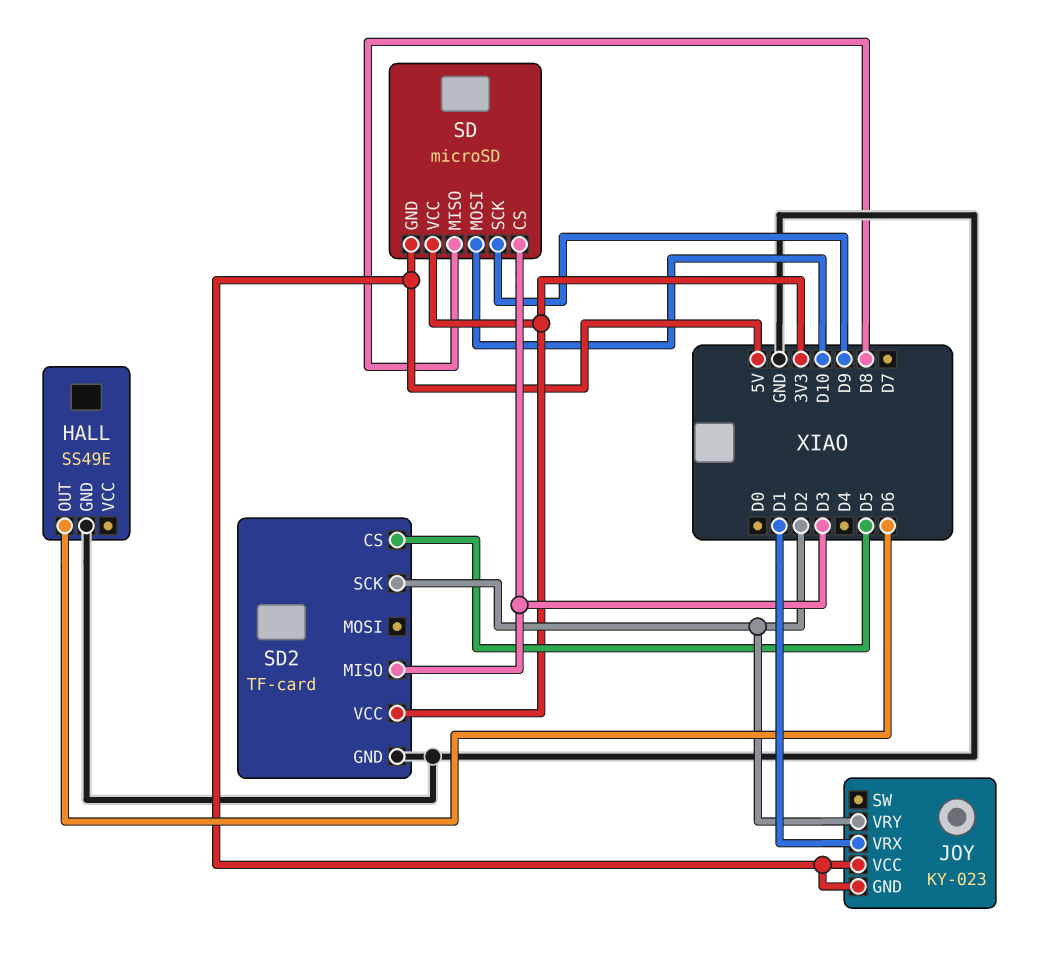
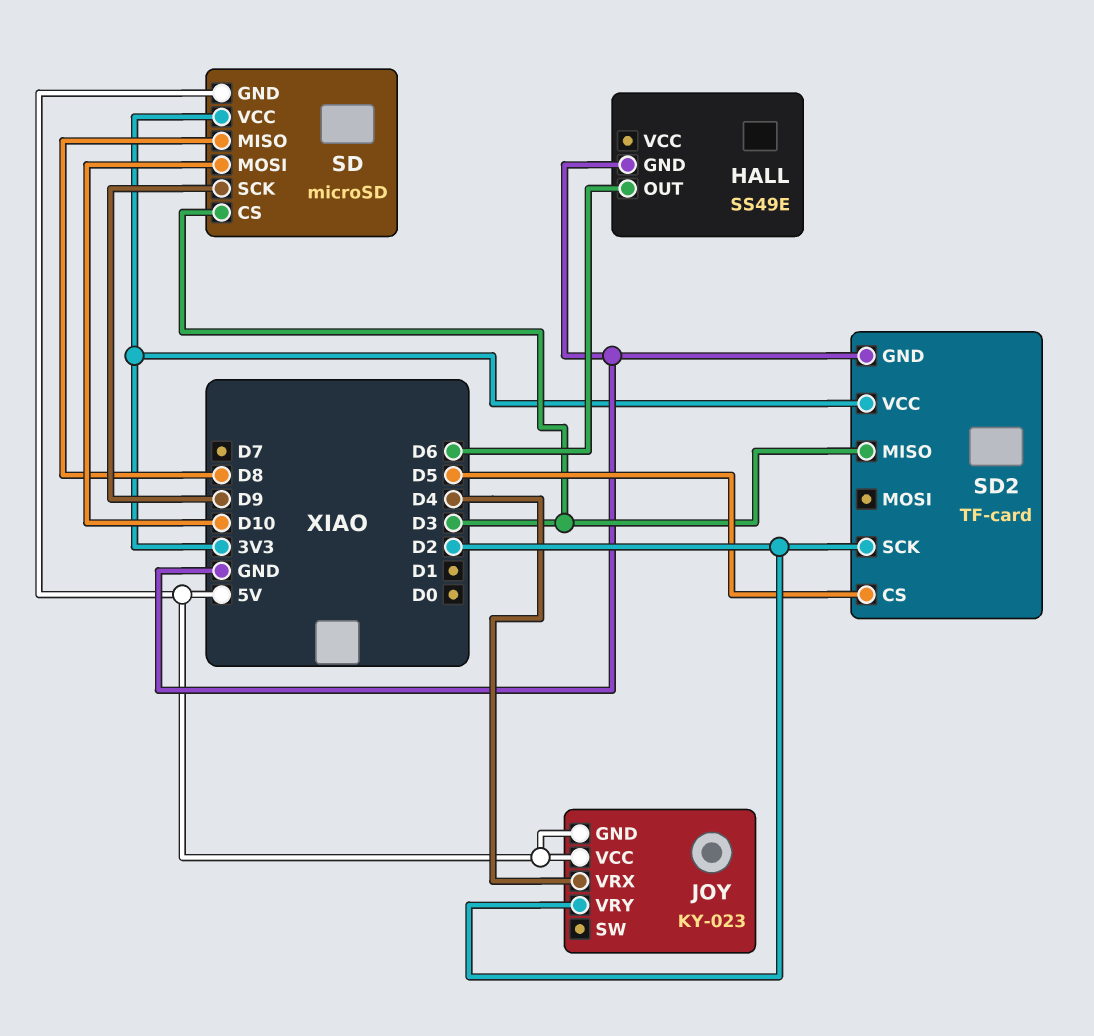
JOY pin VRX: D1 -> D4

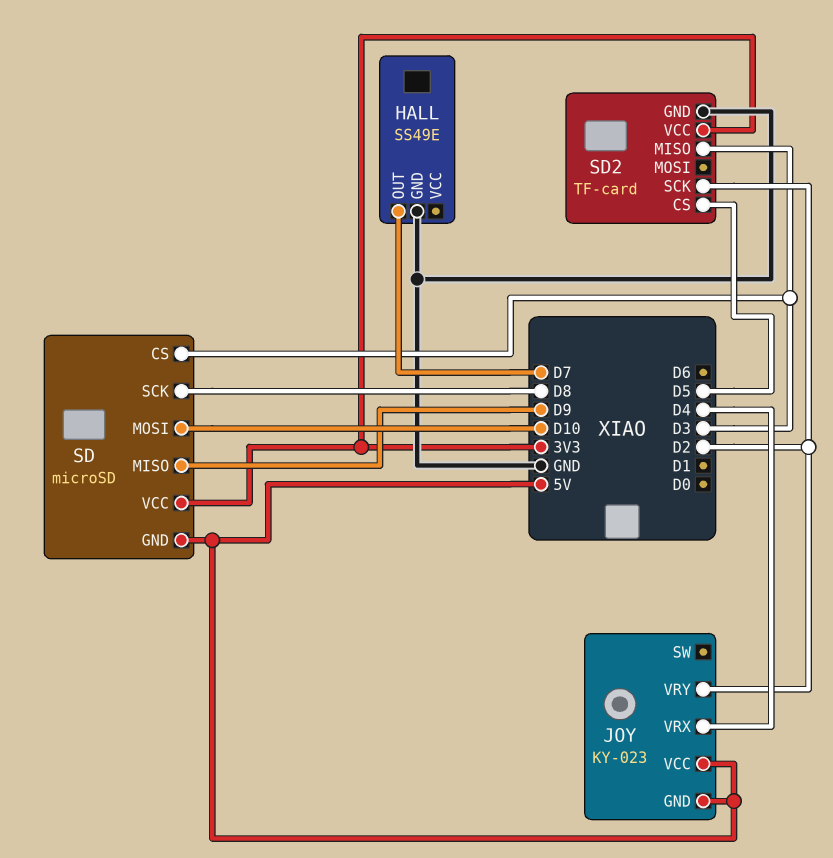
HALL pin OUT: D6 -> D7
SD pin MISO: D8 -> D9
SD pin SCK: D9 -> D8

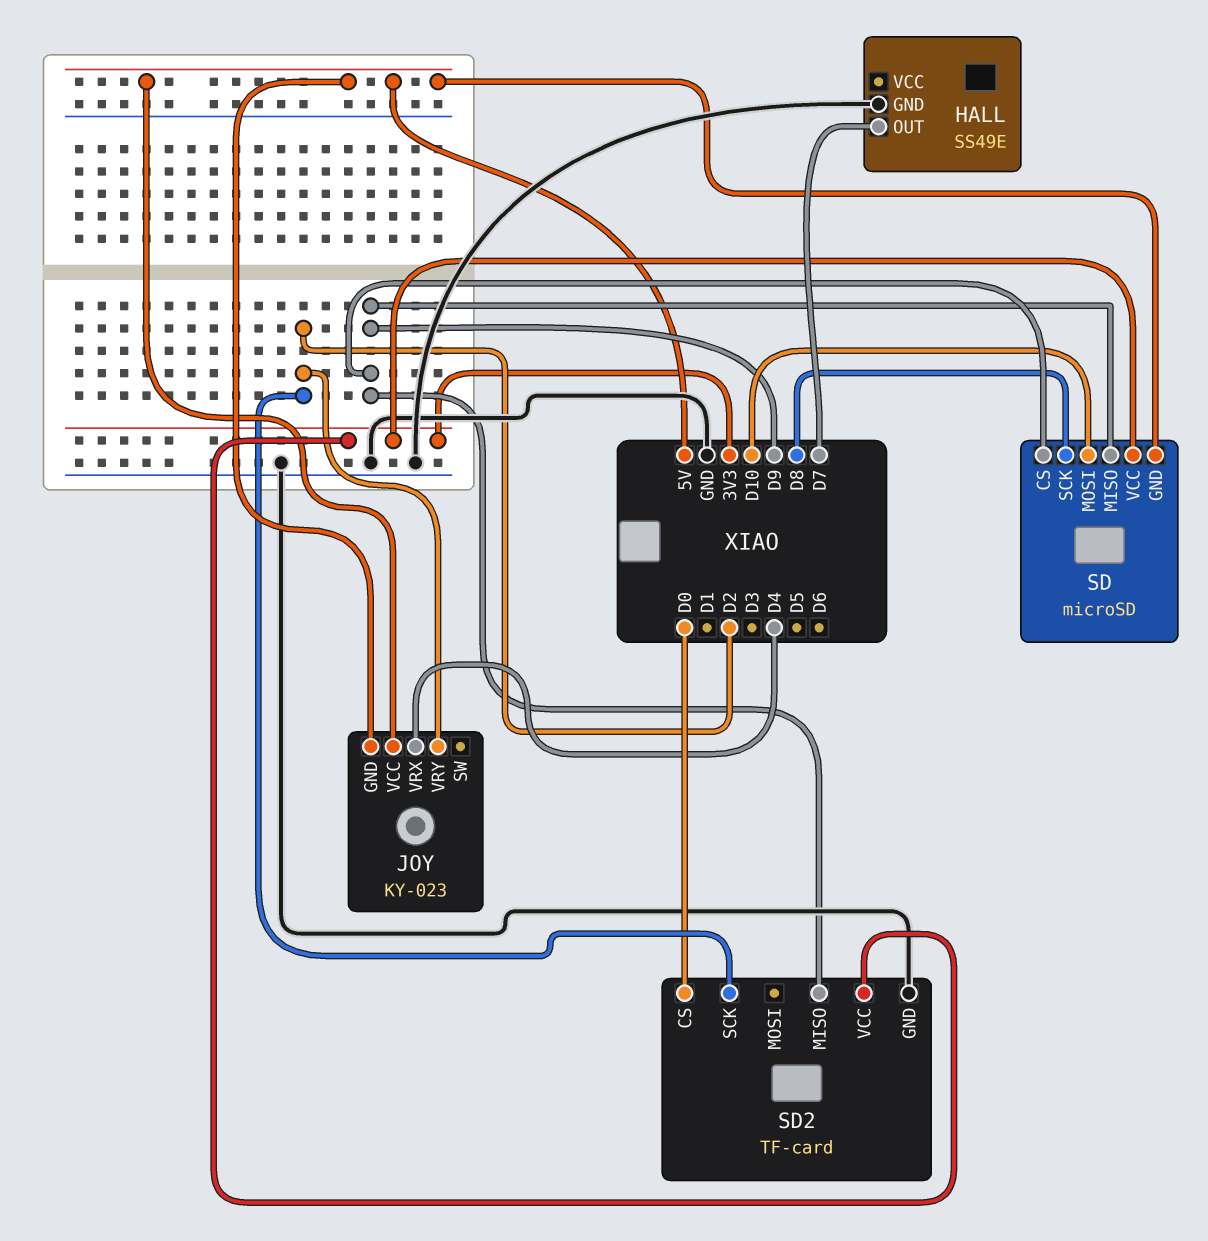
SD pin CS: D3 -> D9
SD2 pin CS: D5 -> D0
SD2 pin MISO: D3 -> D9

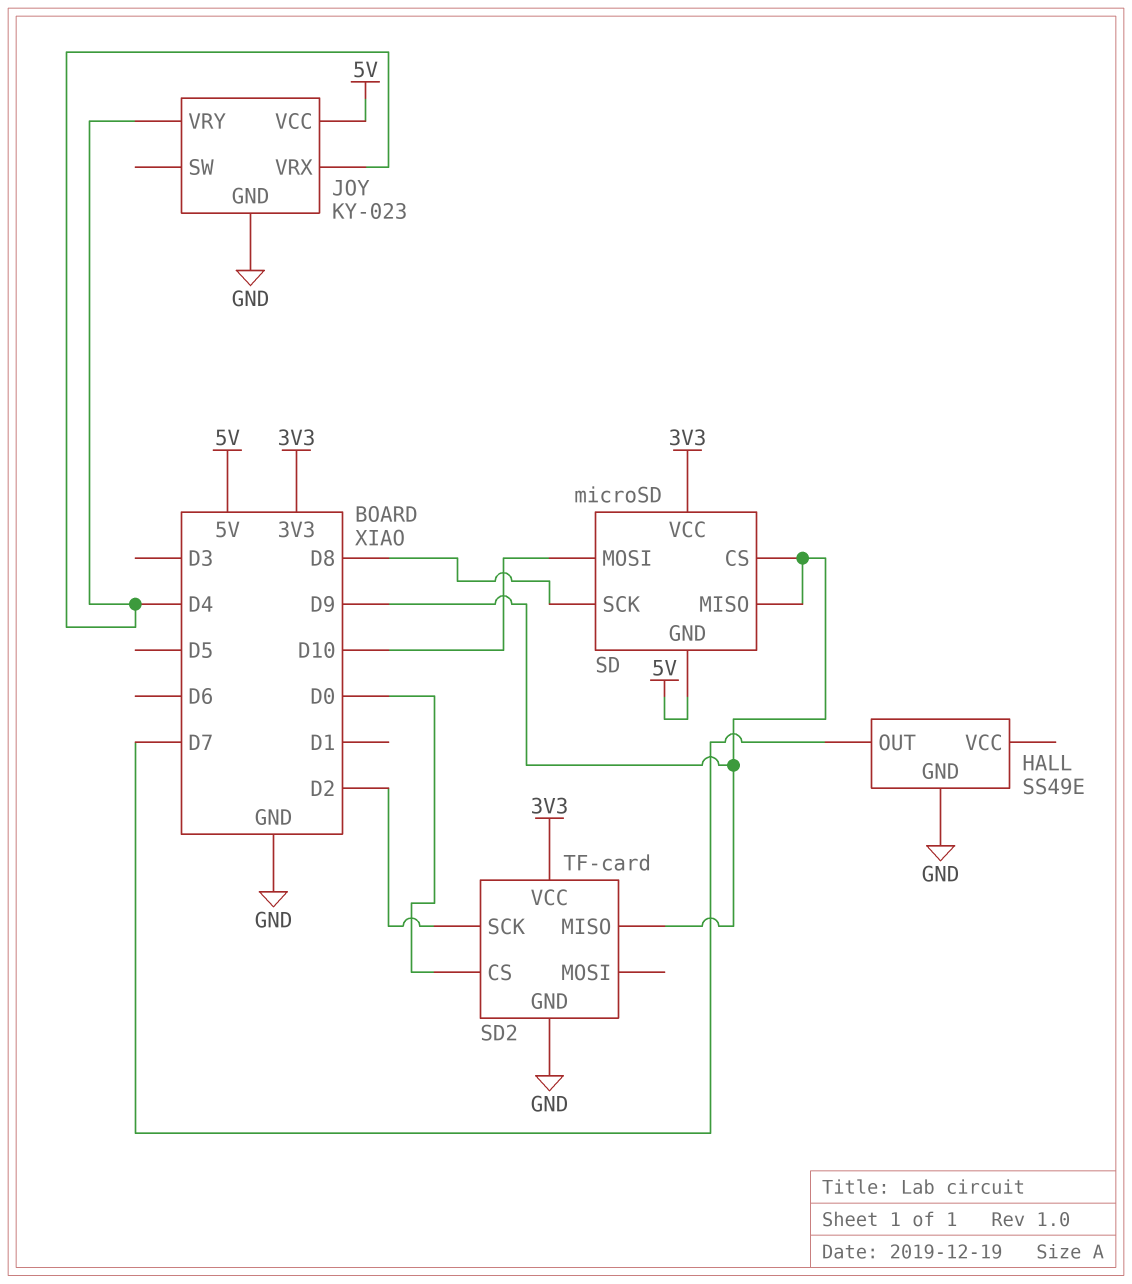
JOY pin GND: 5V -> GND
JOY pin VRY: D2 -> D4

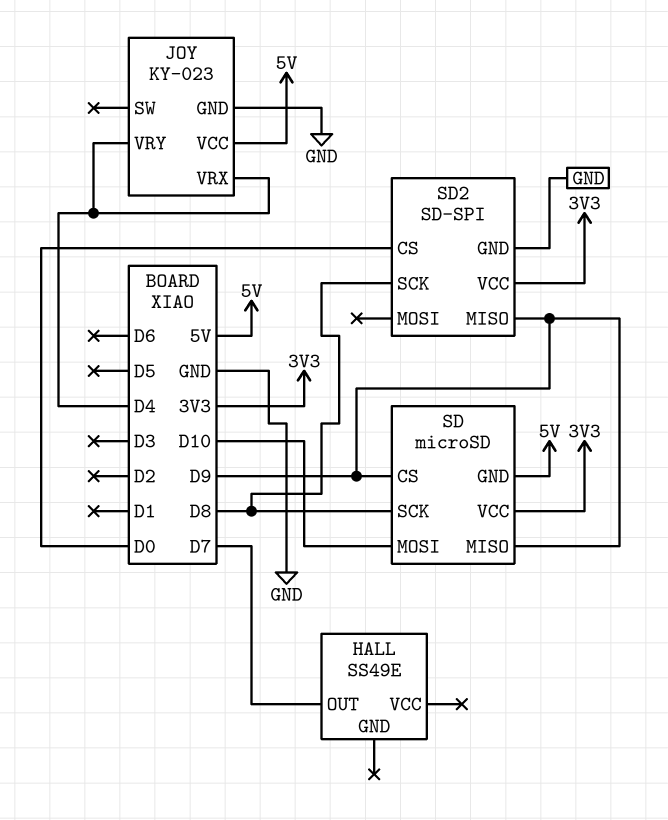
HALL pin GND: GND -> none
SD2: TF-card -> SD-SPI
SD2 pin SCK: D2 -> D8

